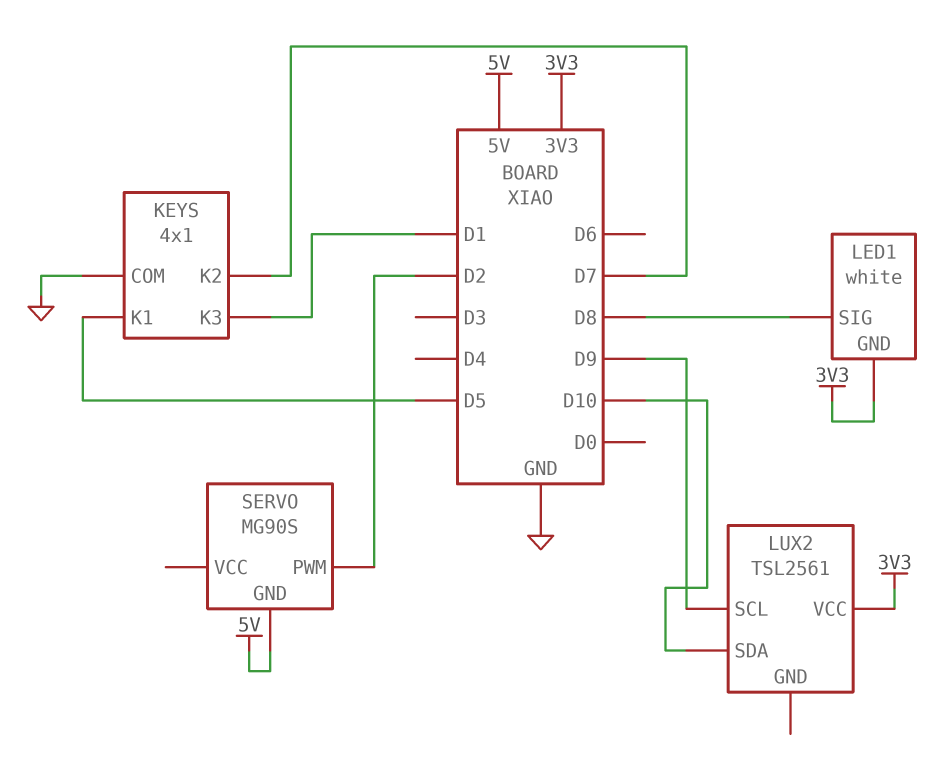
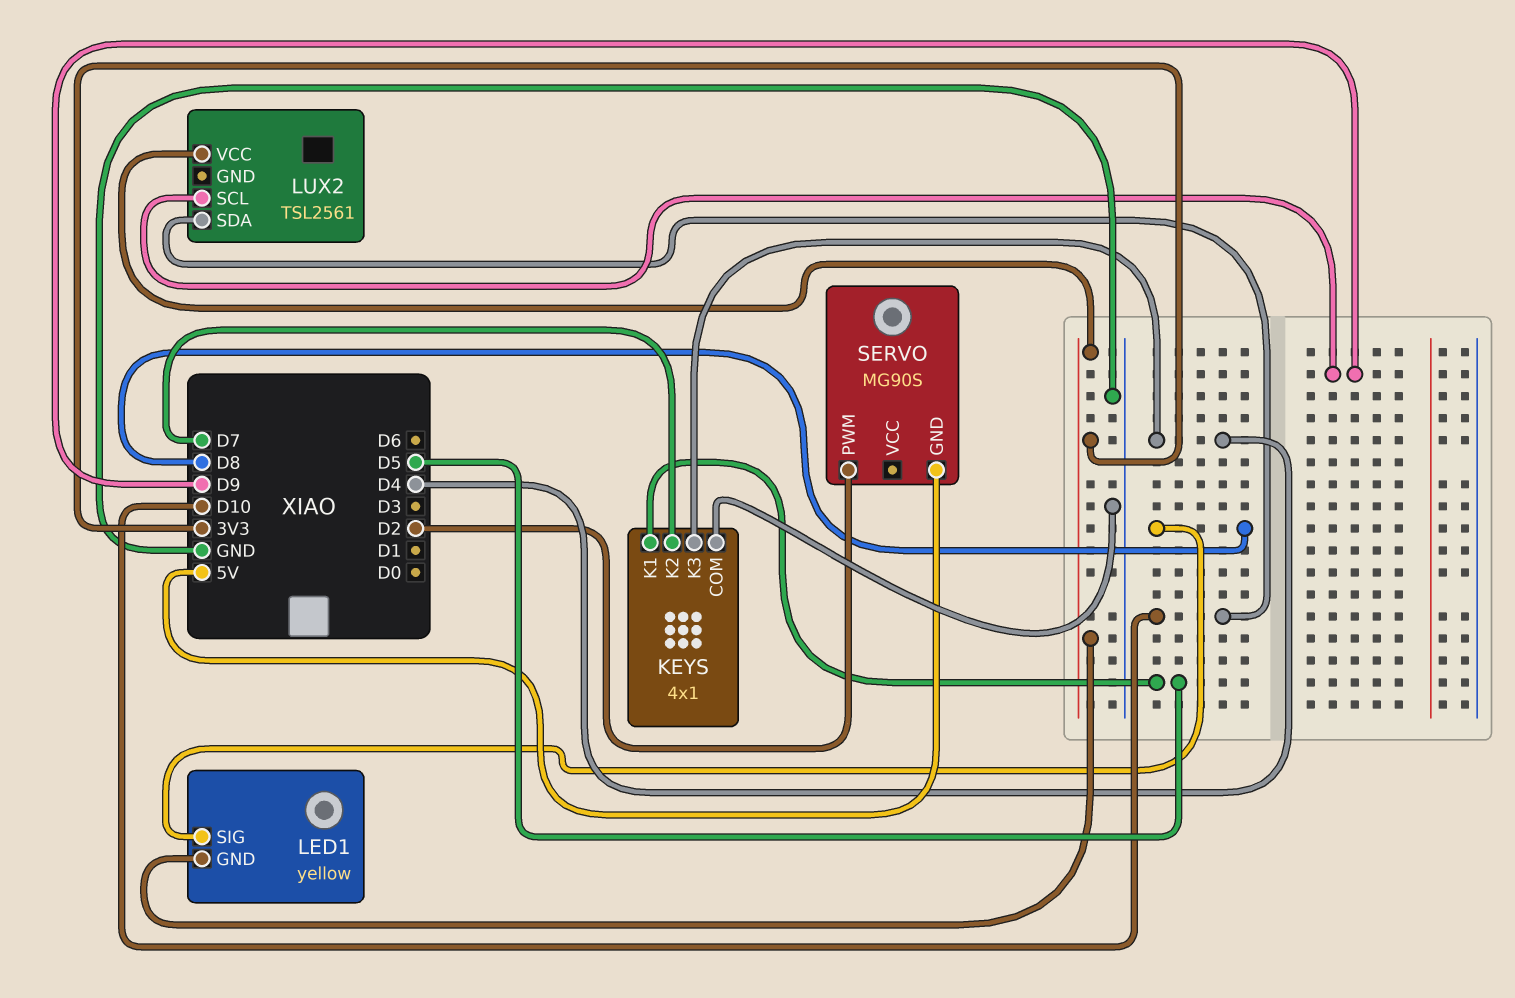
KEYS pin K3: D1 -> D4
LED1: white -> yellow

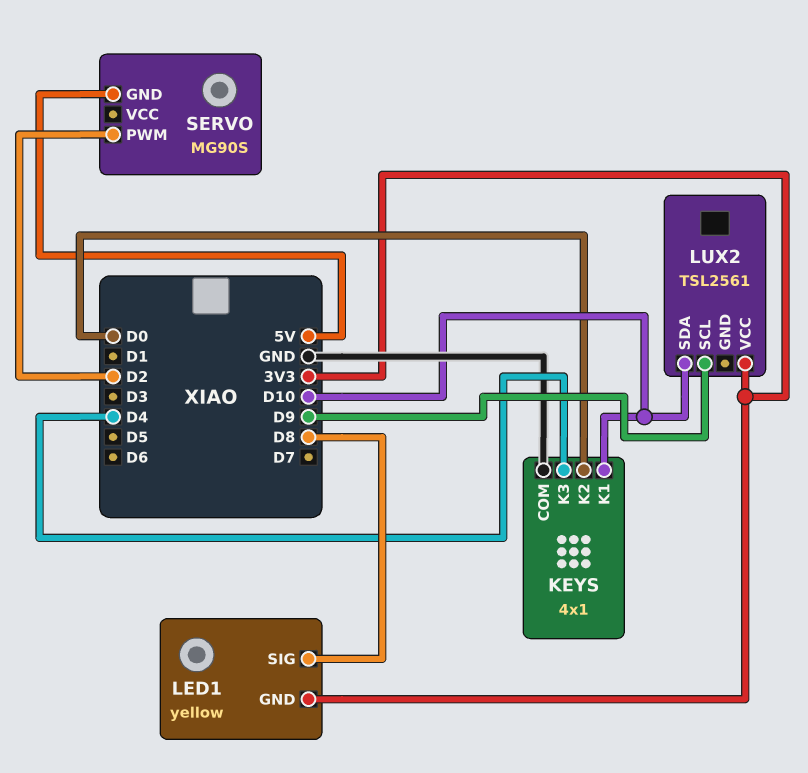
KEYS pin K1: D5 -> D10
KEYS pin K2: D7 -> D0

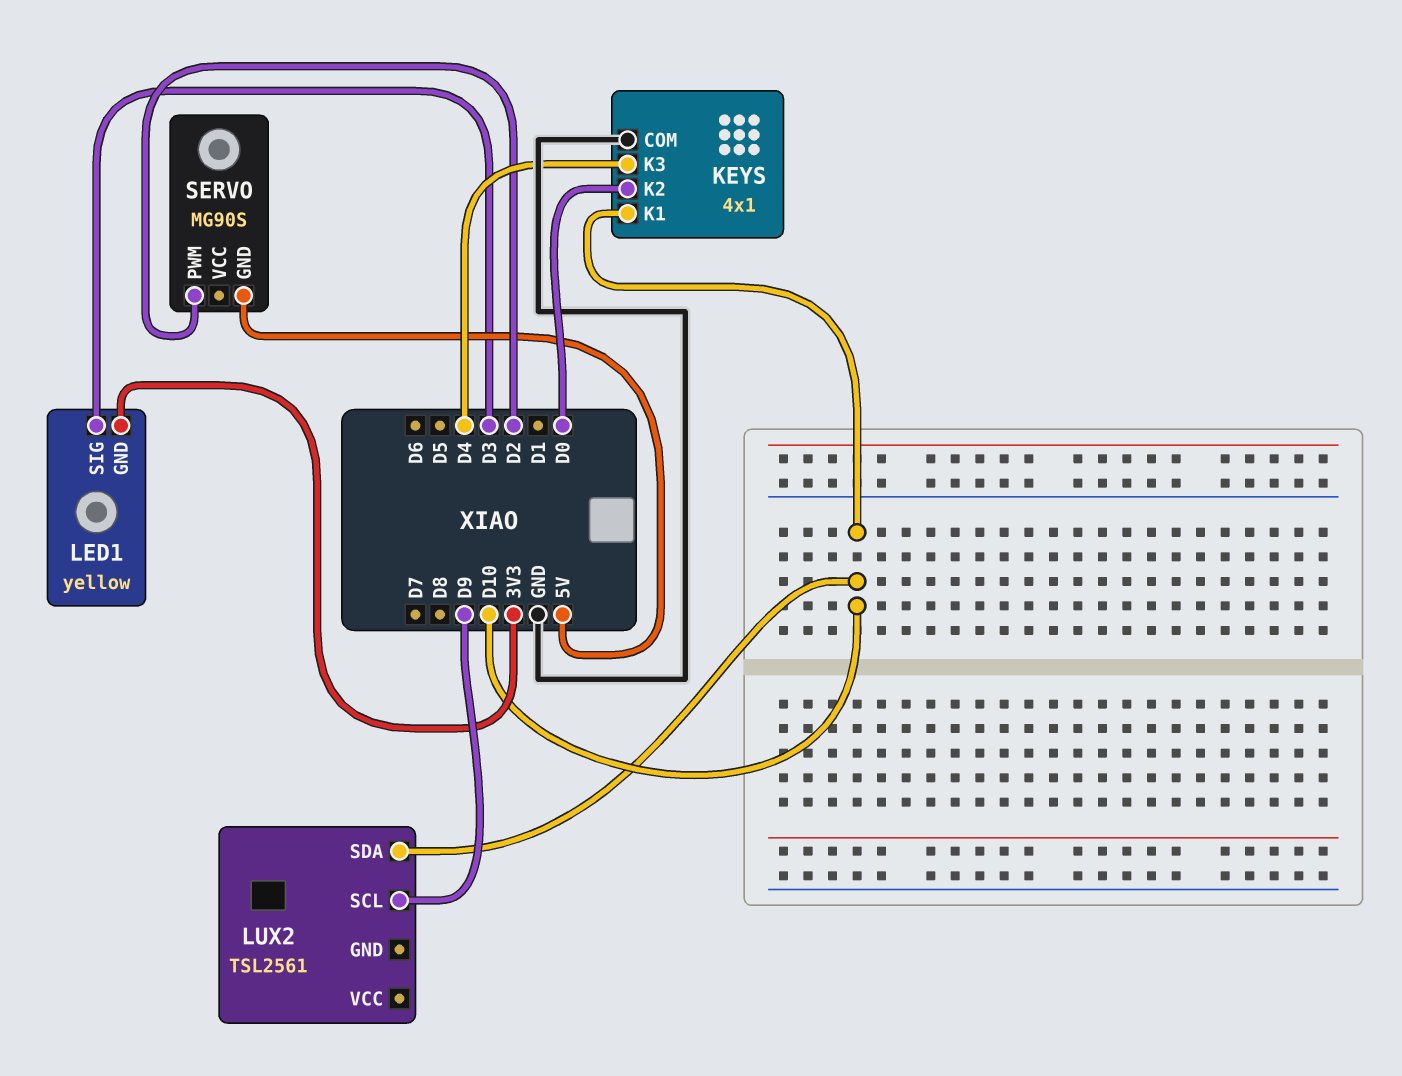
LED1 pin SIG: D8 -> D3
LUX2 pin VCC: 3V3 -> none

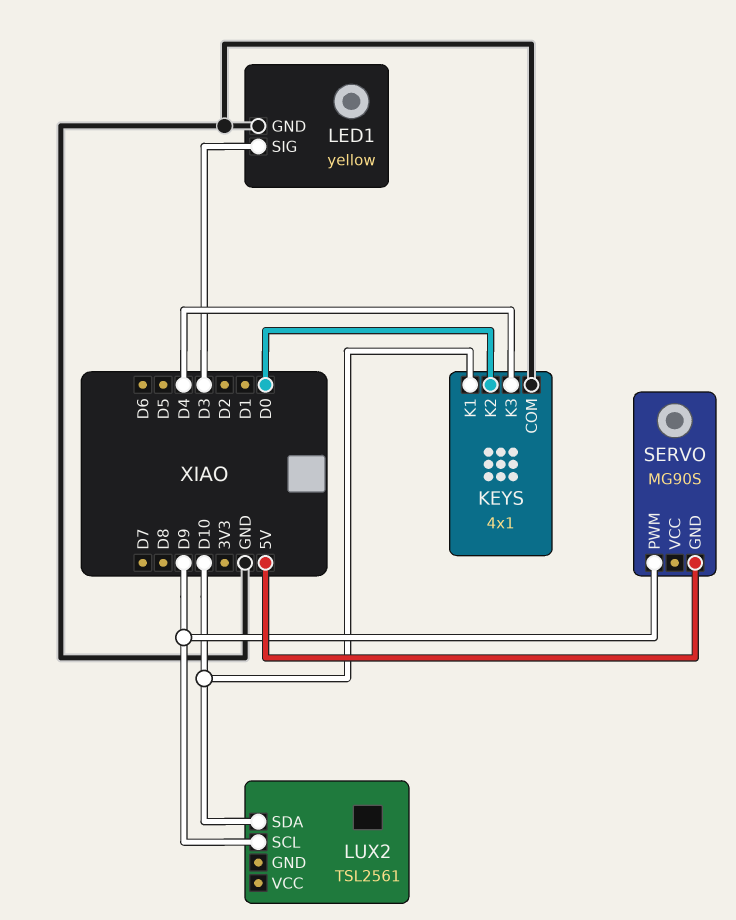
LED1 pin GND: 3V3 -> GND
SERVO pin PWM: D2 -> D9

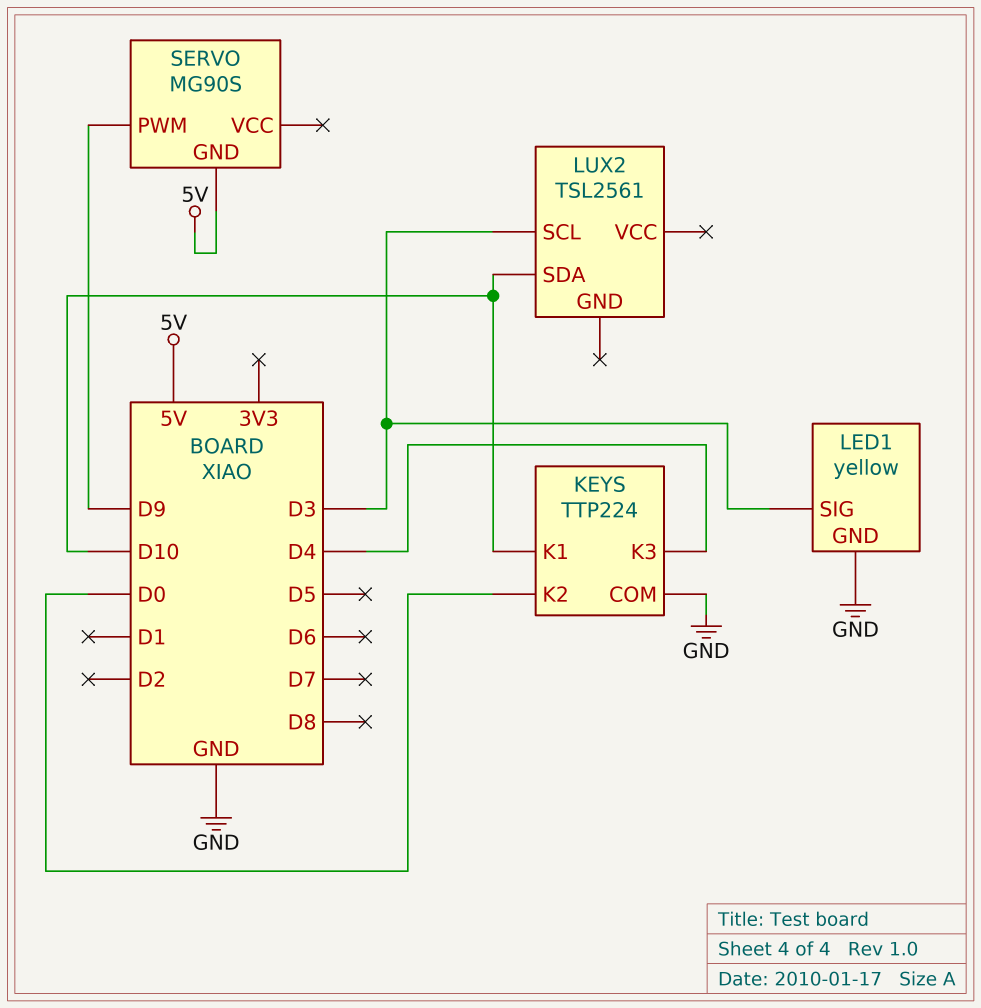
KEYS: 4x1 -> TTP224
LUX2 pin SCL: D9 -> D3

